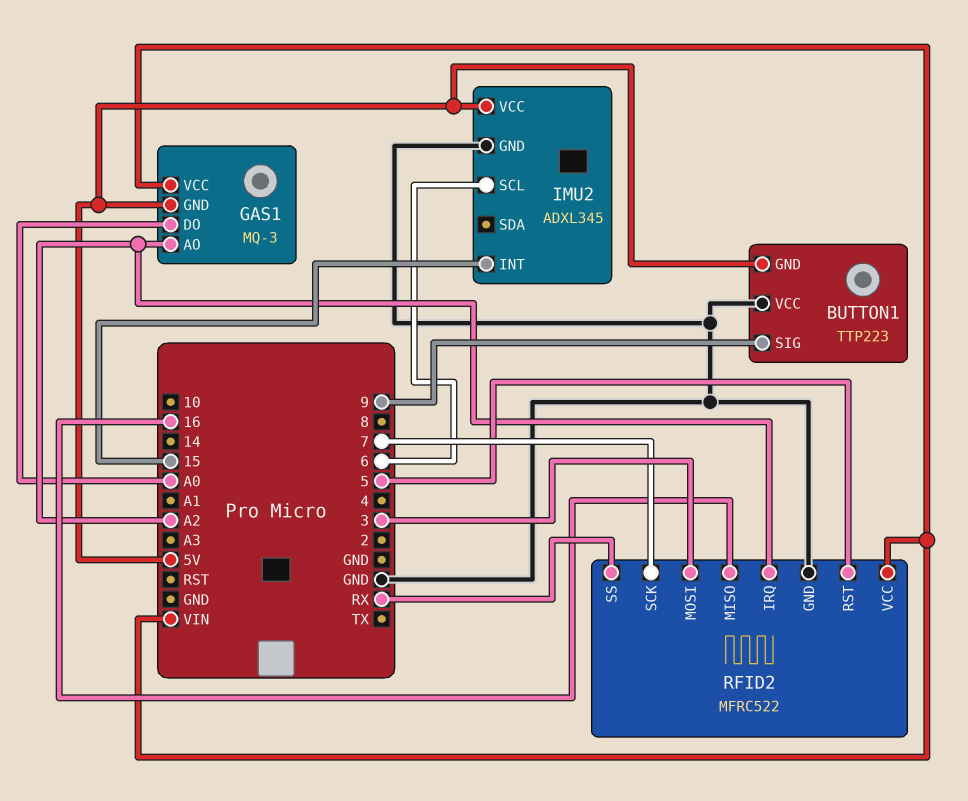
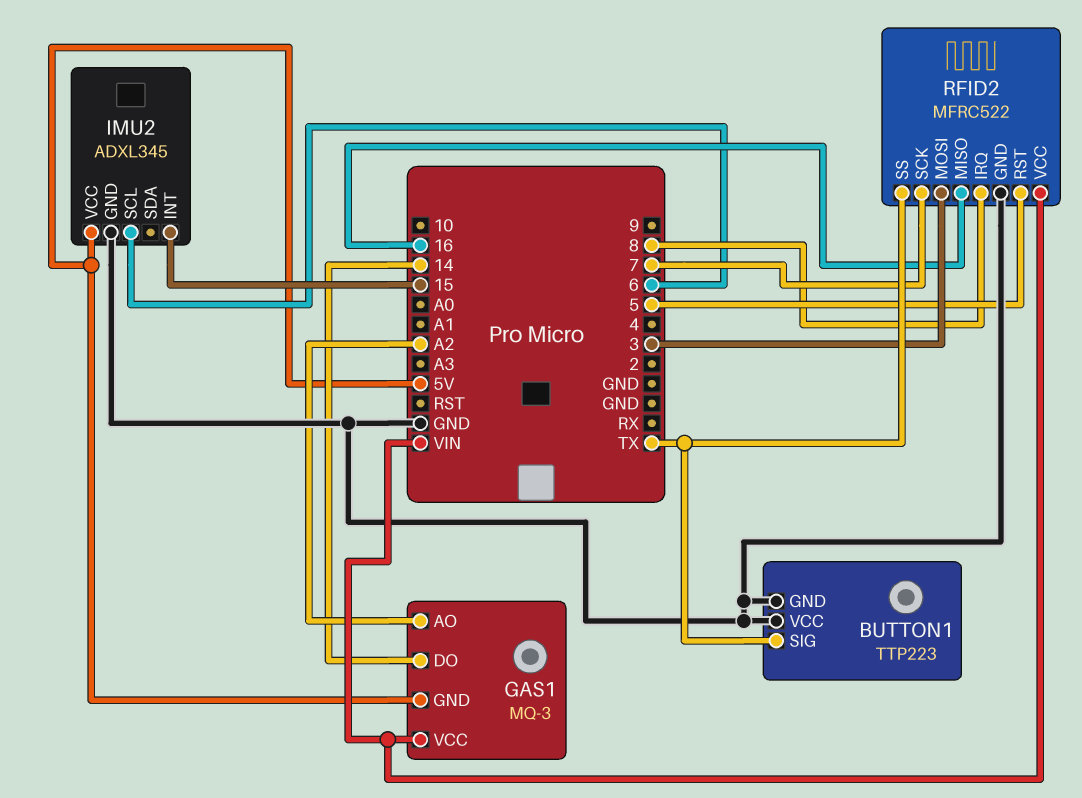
BUTTON1 pin GND: 5V -> GND
BUTTON1 pin SIG: 9 -> TX
GAS1 pin DO: A0 -> 14
RFID2 pin IRQ: A2 -> 8
RFID2 pin SS: RX -> TX

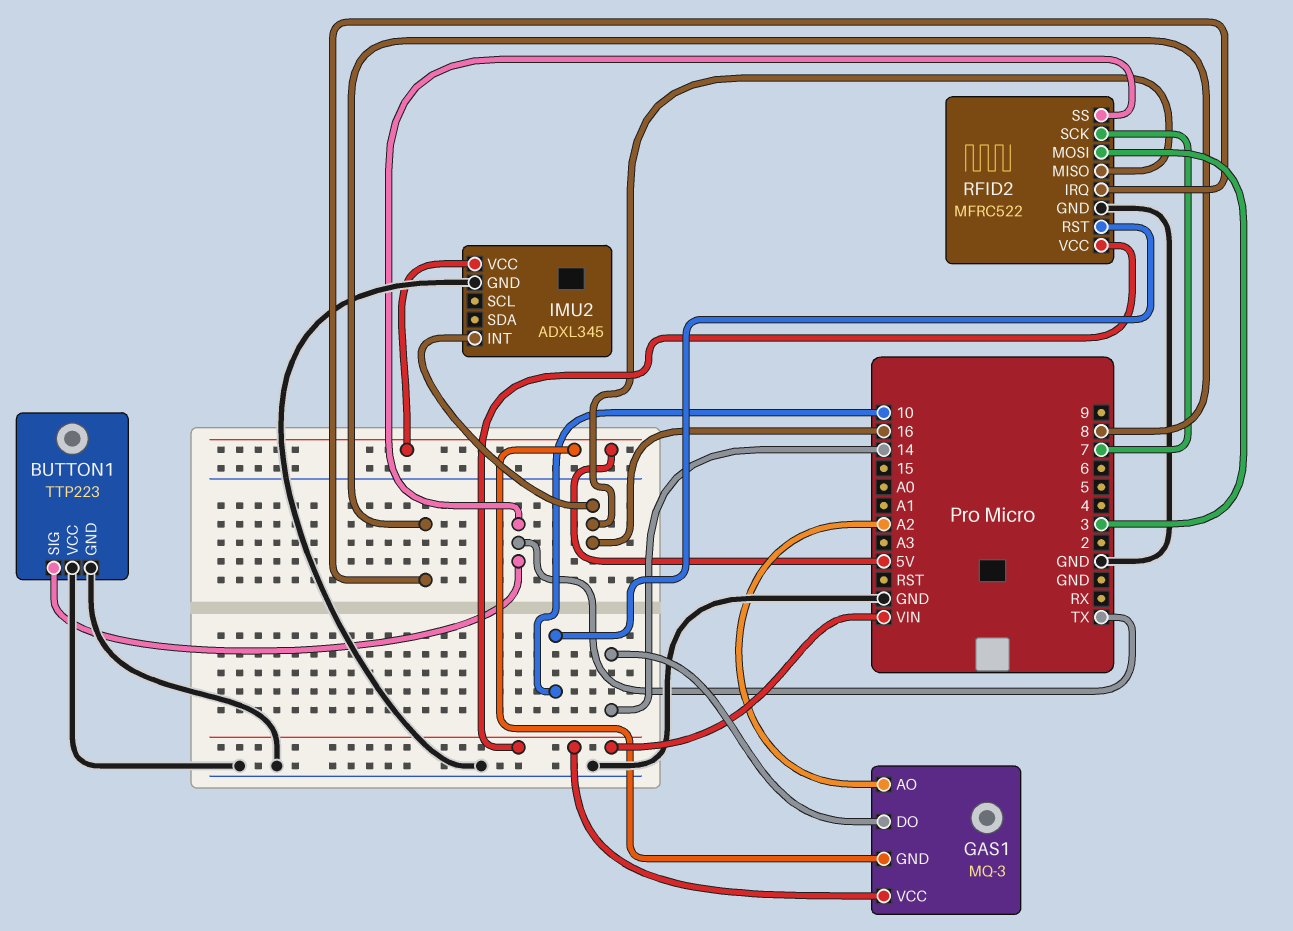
IMU2 pin INT: 15 -> 16
IMU2 pin SCL: 6 -> none
RFID2 pin RST: 5 -> 10

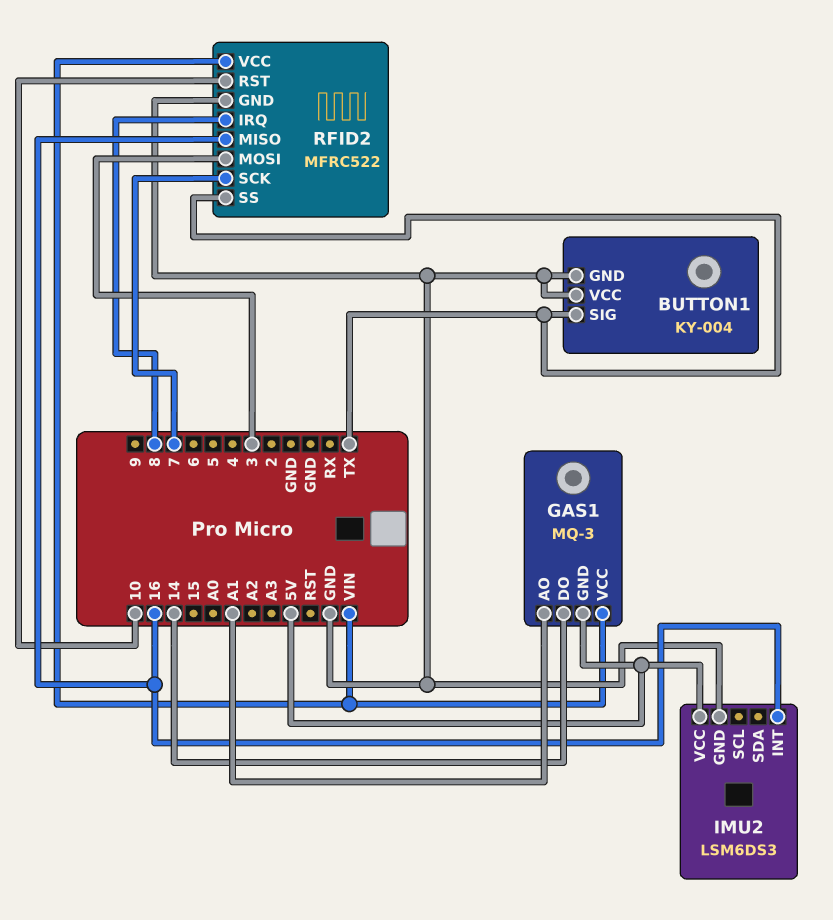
BUTTON1: TTP223 -> KY-004
GAS1 pin AO: A2 -> A1
IMU2: ADXL345 -> LSM6DS3

